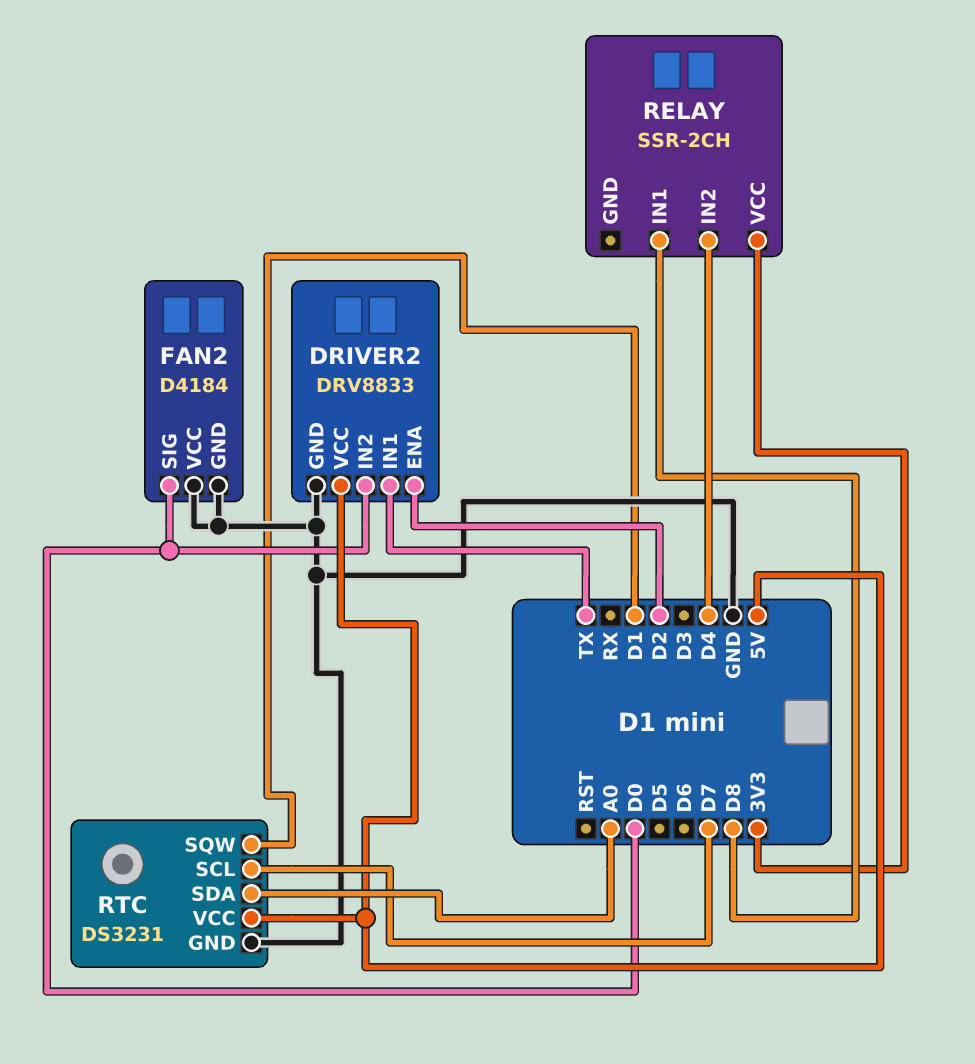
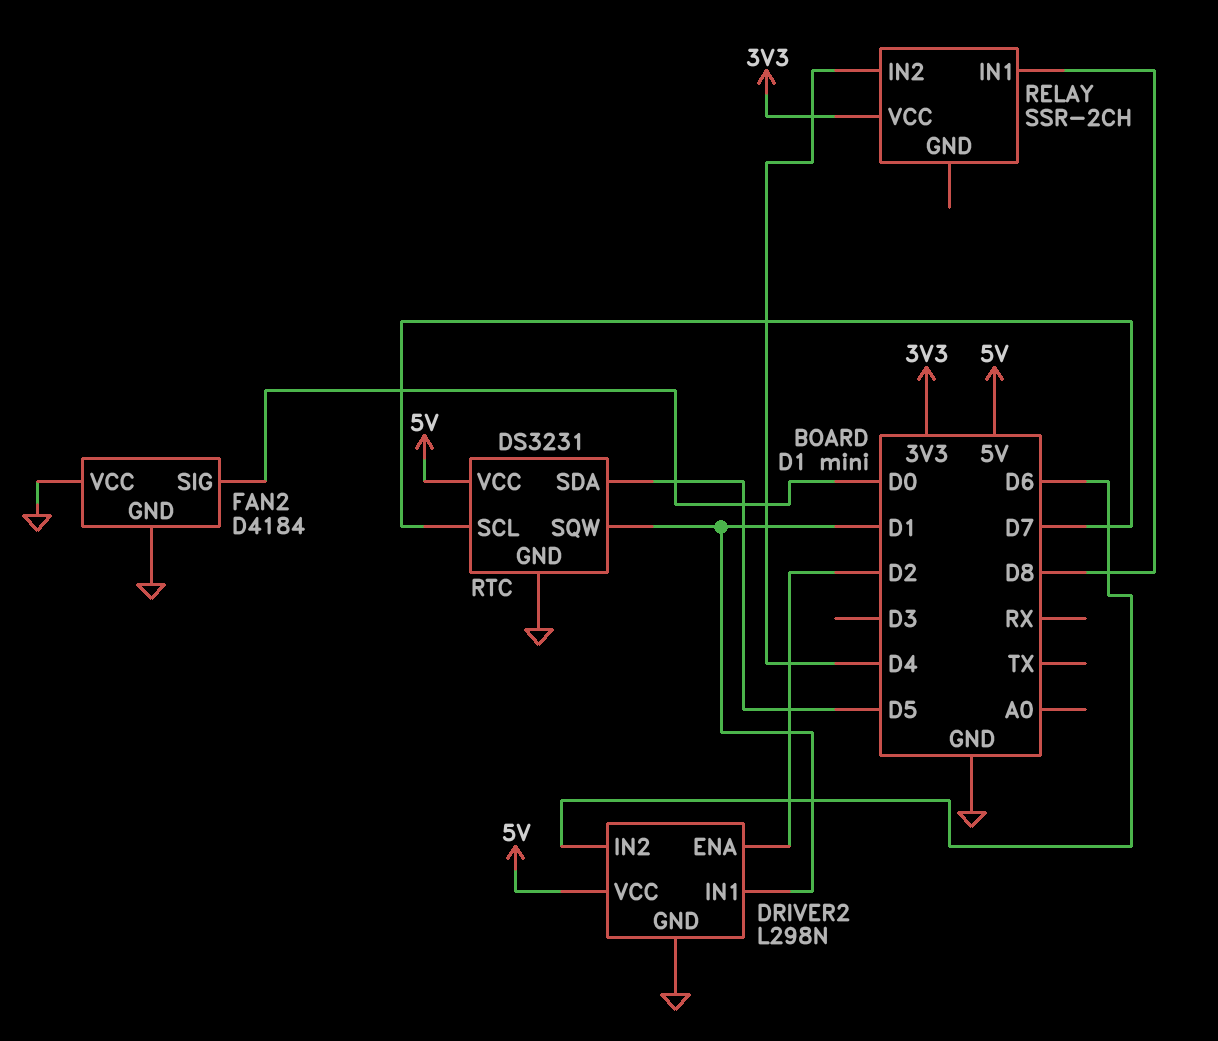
DRIVER2: DRV8833 -> L298N
DRIVER2 pin IN1: TX -> D1
DRIVER2 pin IN2: D0 -> D6
RTC pin SDA: A0 -> D5

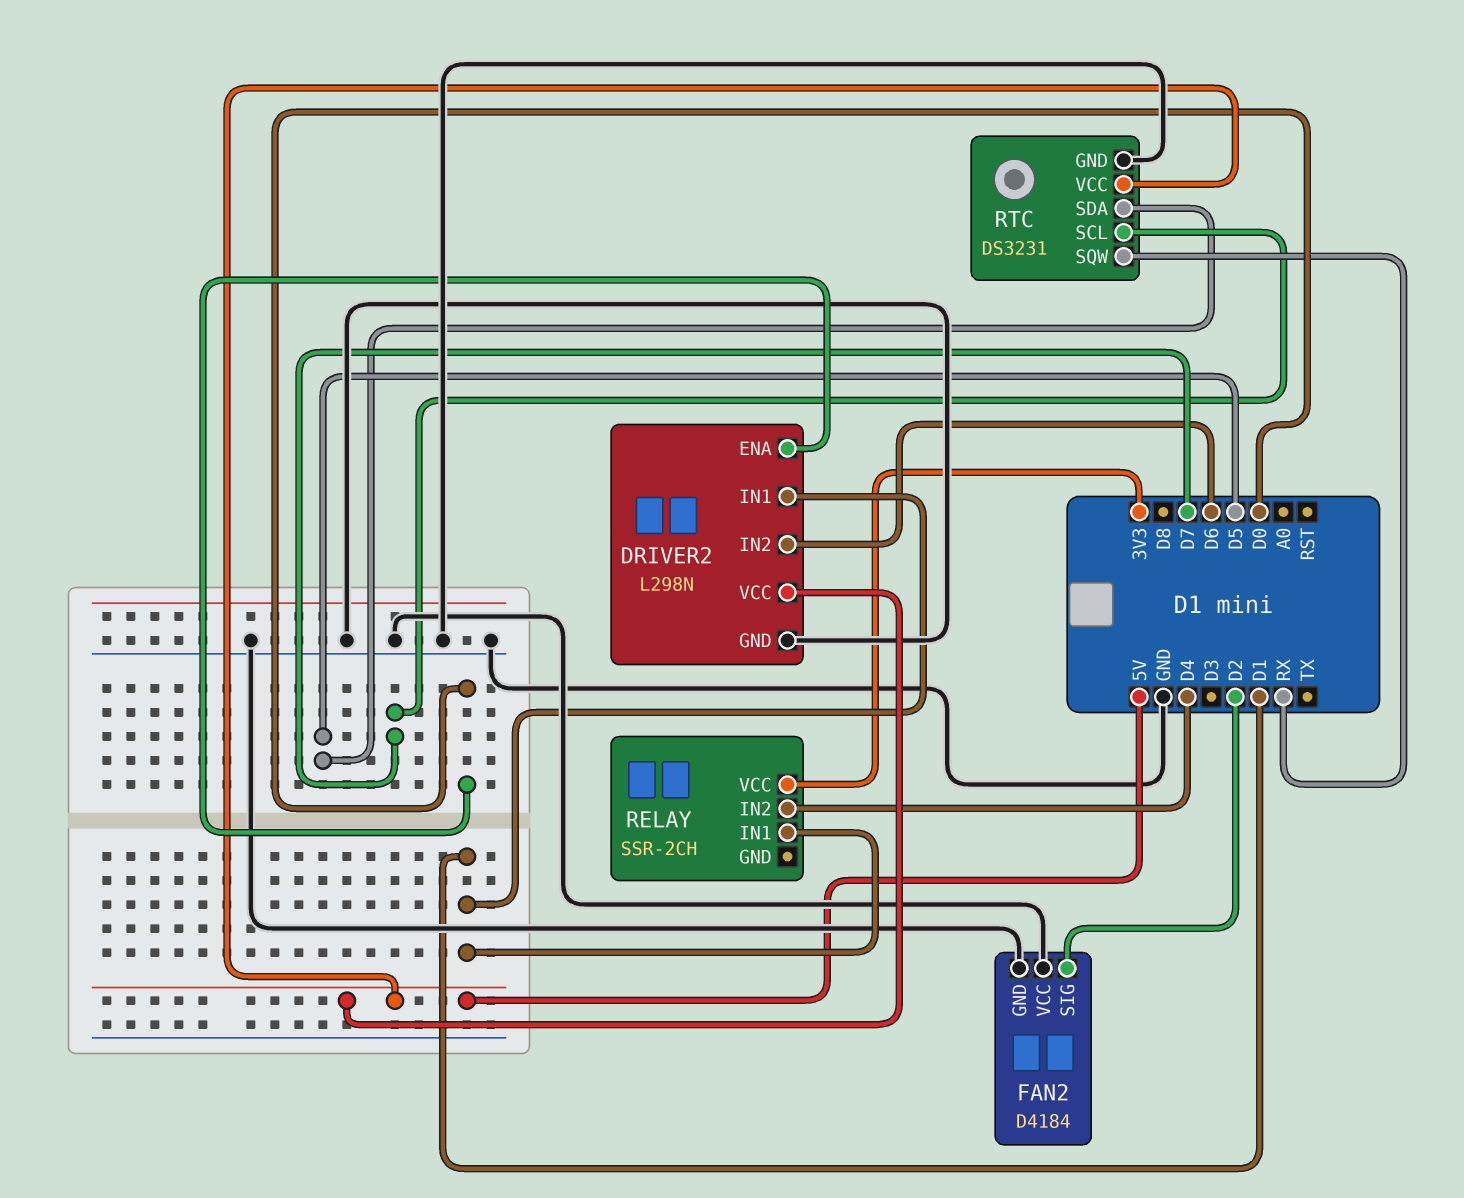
DRIVER2 pin ENA: D2 -> D0
FAN2 pin SIG: D0 -> D2
RELAY pin IN1: D8 -> D1
RTC pin SQW: D1 -> RX

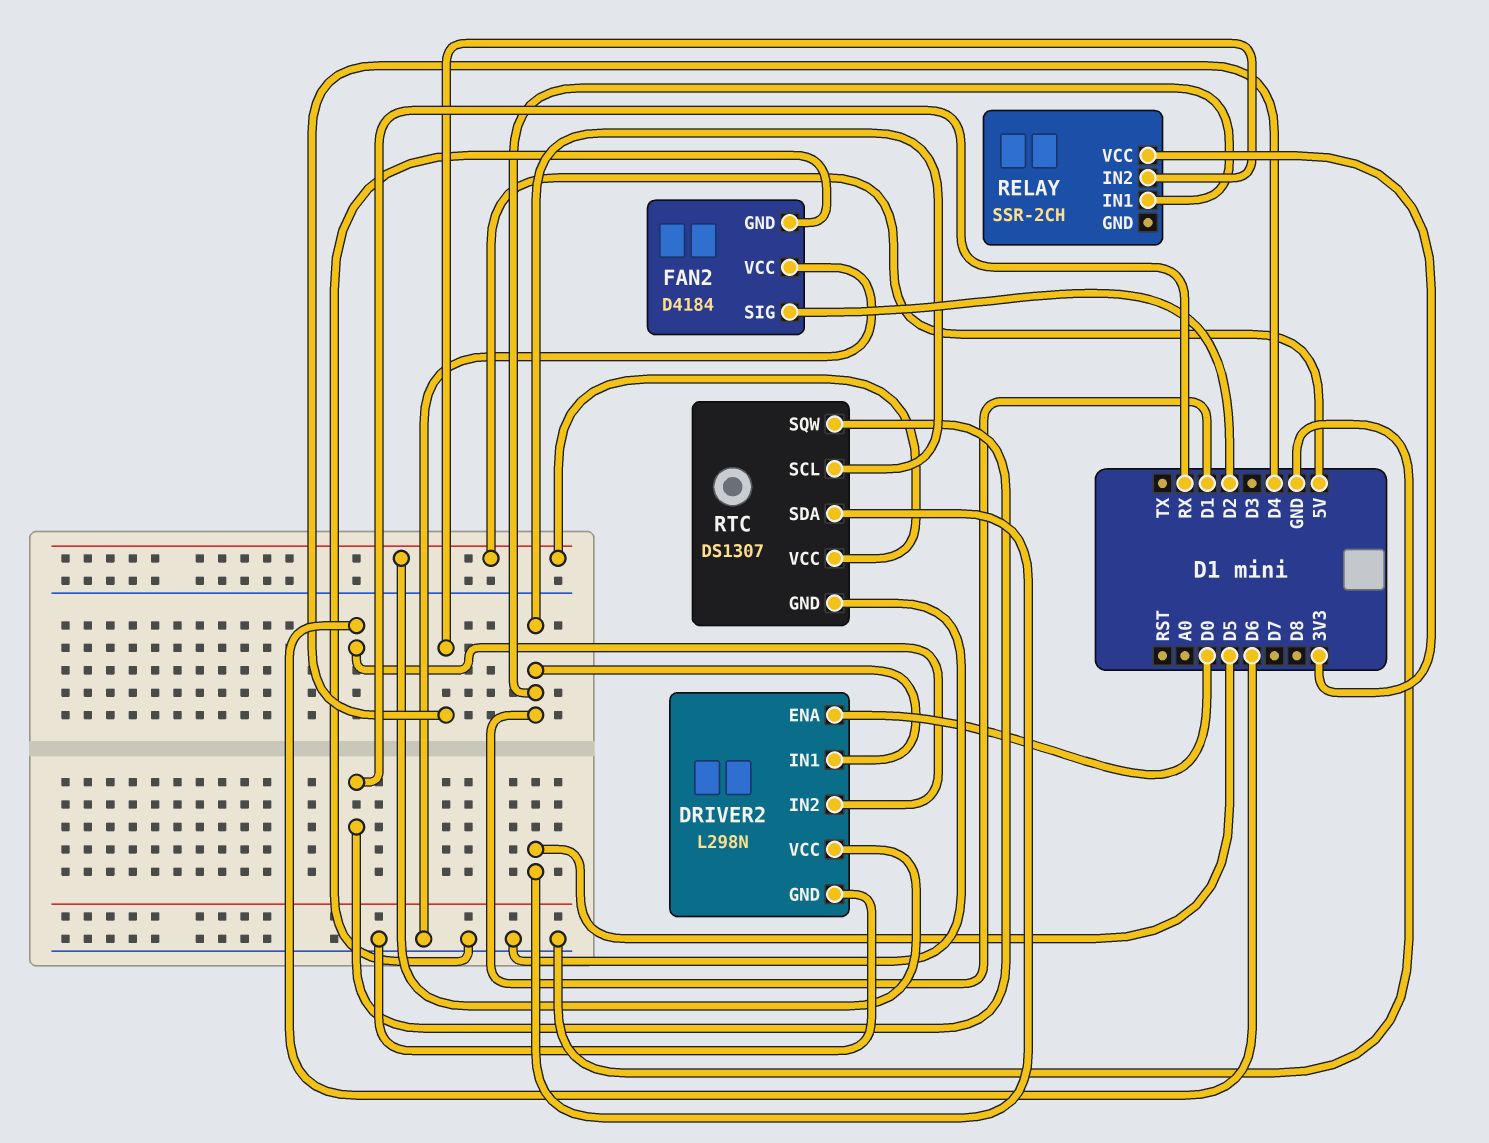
RTC: DS3231 -> DS1307
RTC pin SCL: D7 -> D1

